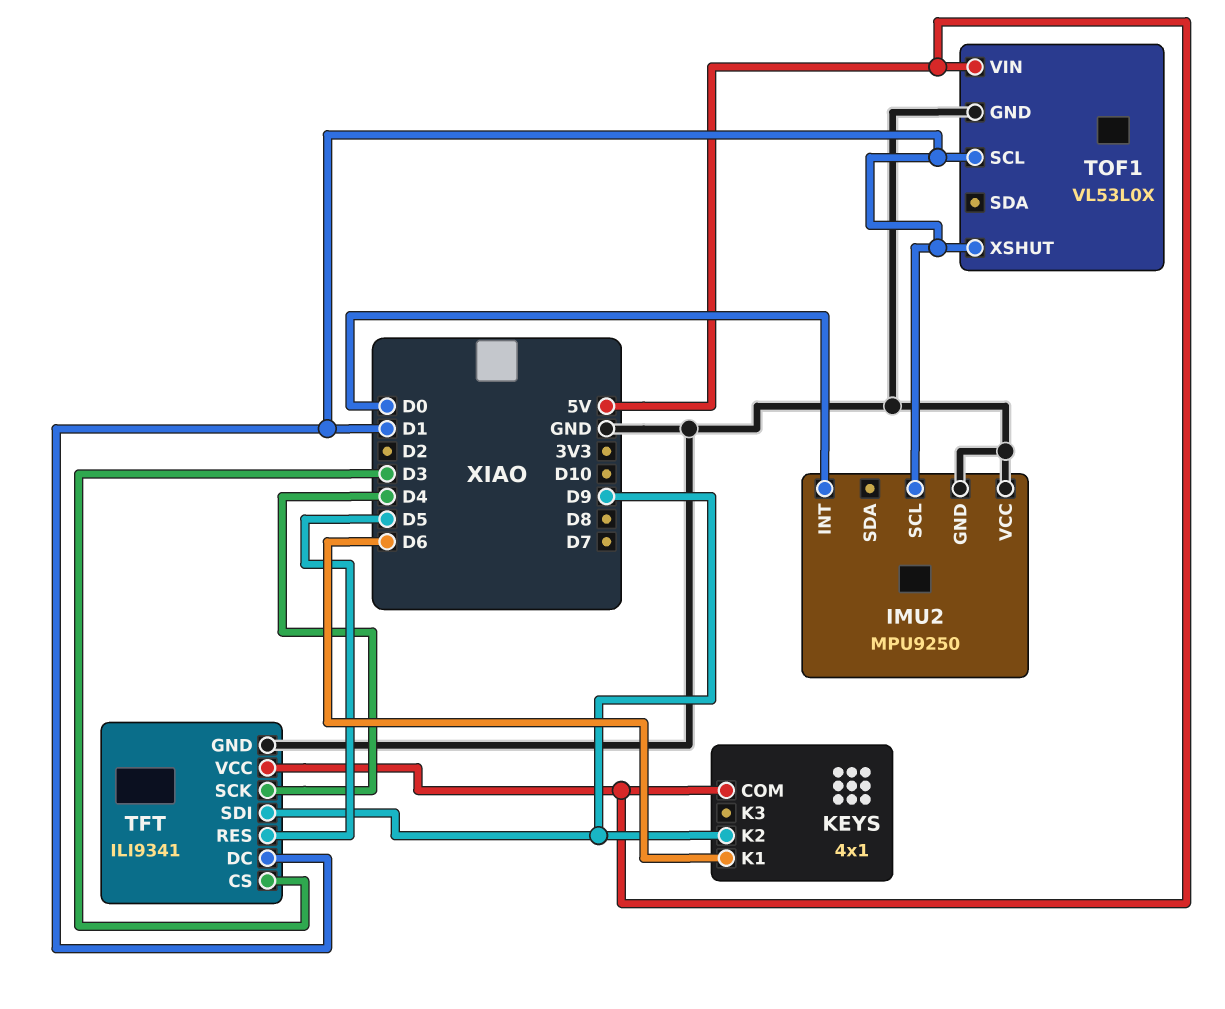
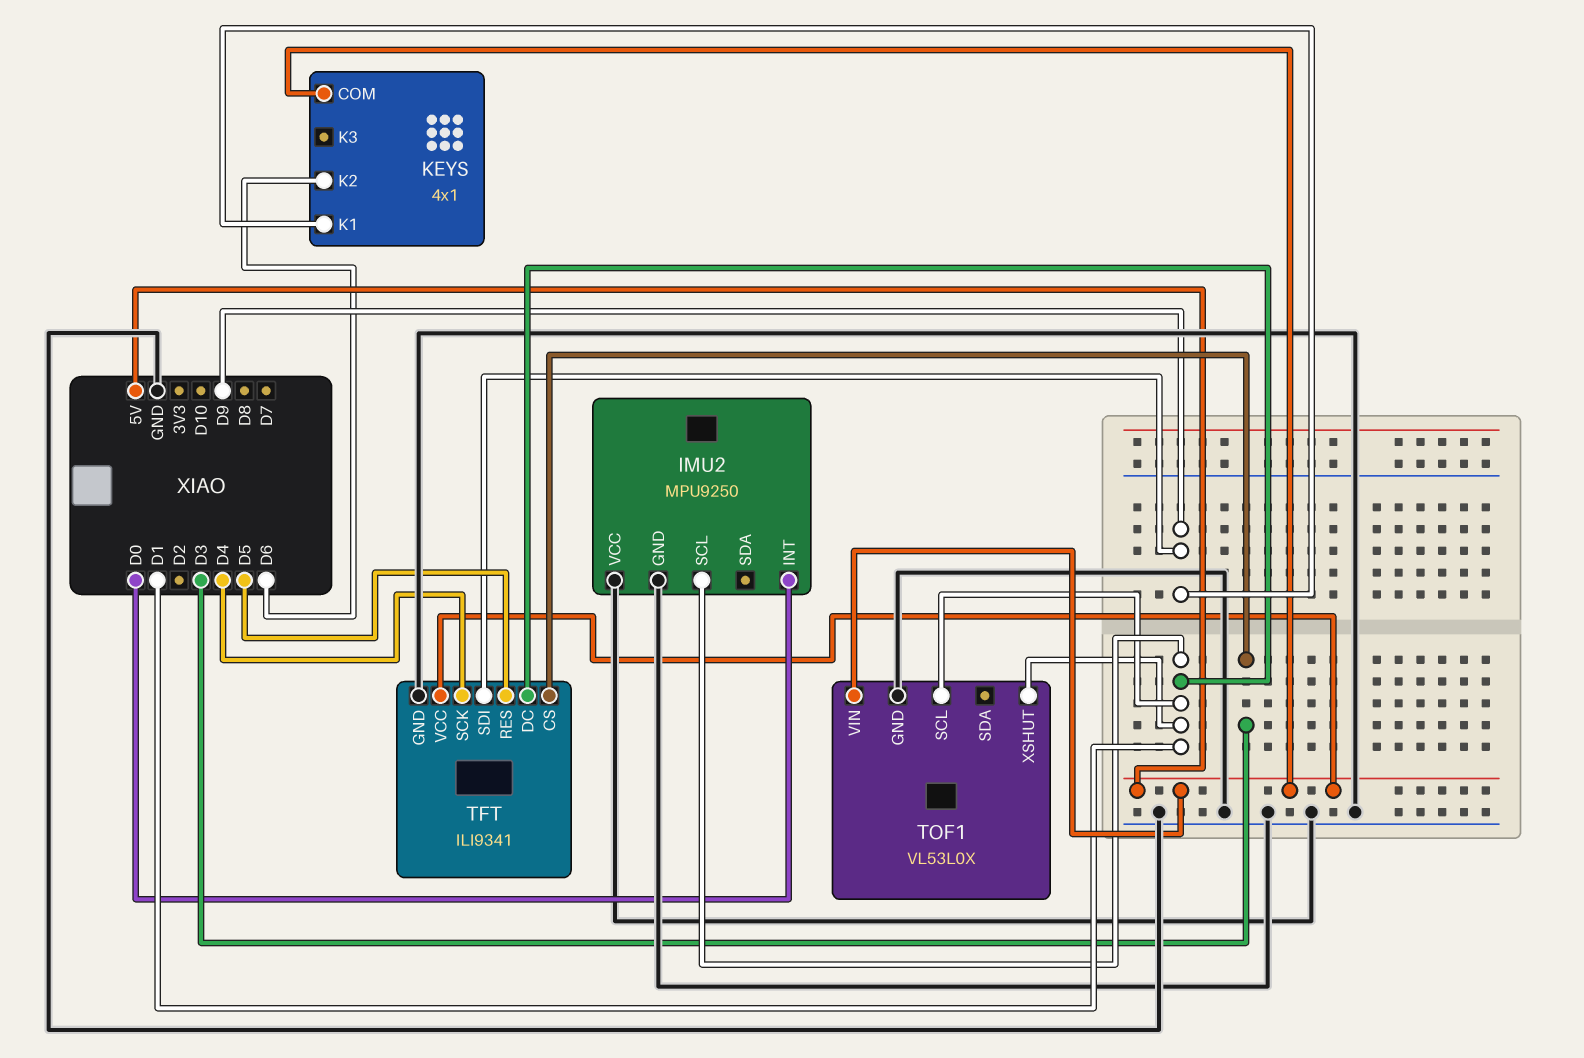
KEYS pin K1: D6 -> D9
KEYS pin K2: D9 -> D6

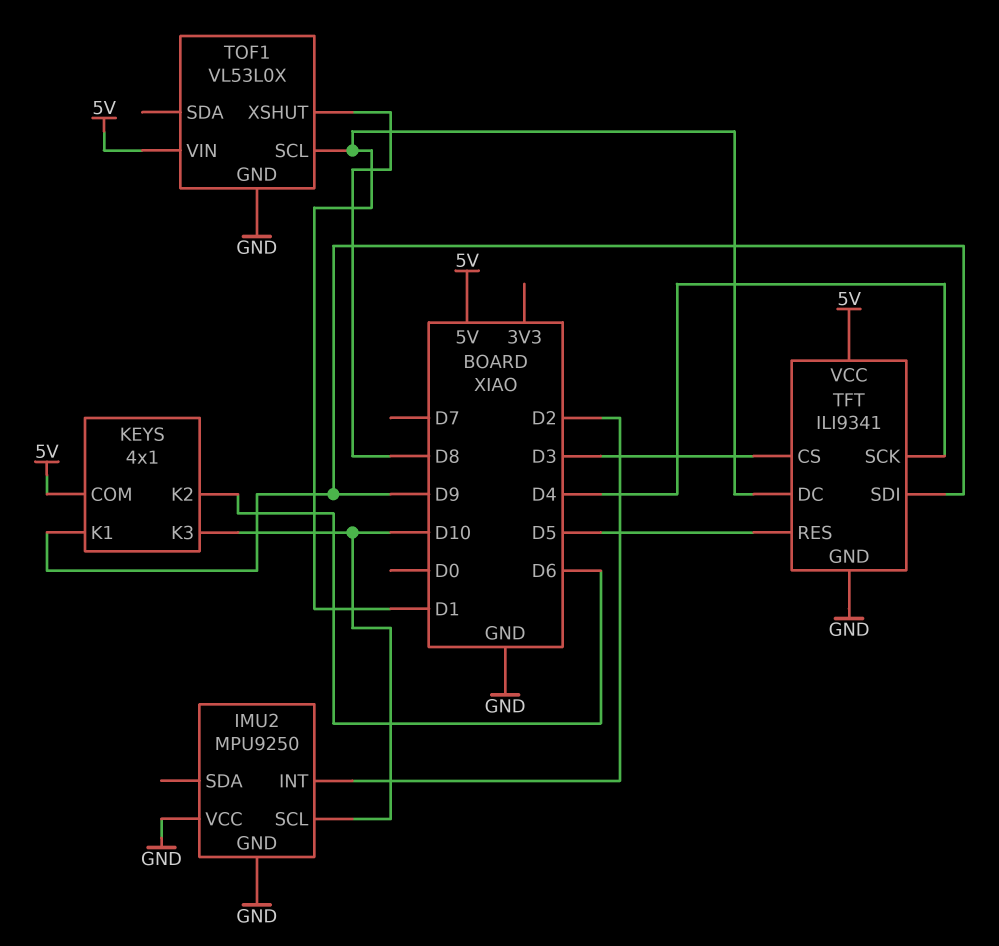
IMU2 pin INT: D0 -> D2
IMU2 pin SCL: D1 -> D10
KEYS pin K3: none -> D10
TOF1 pin XSHUT: D1 -> D8

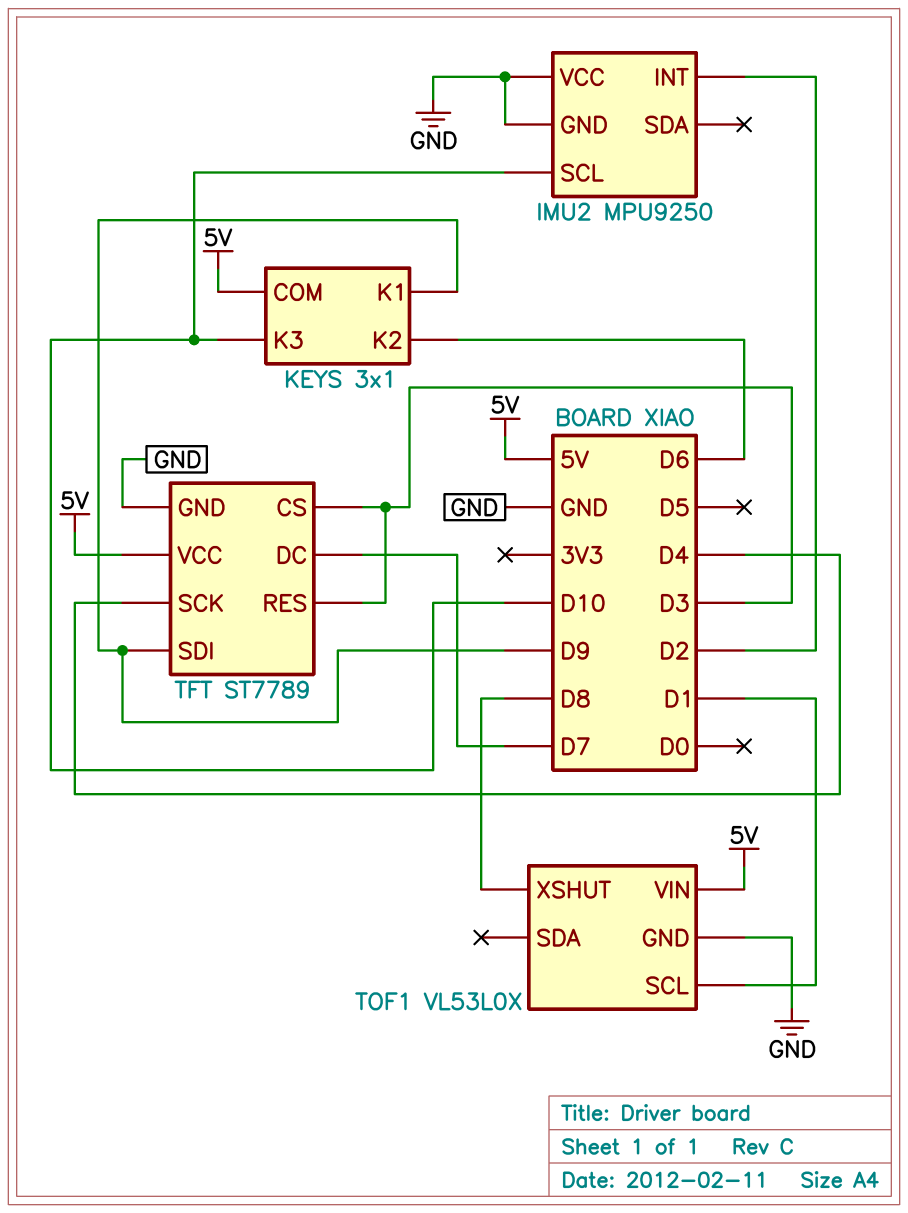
KEYS: 4x1 -> 3x1
TFT: ILI9341 -> ST7789
TFT pin DC: D1 -> D7
TFT pin RES: D5 -> D3

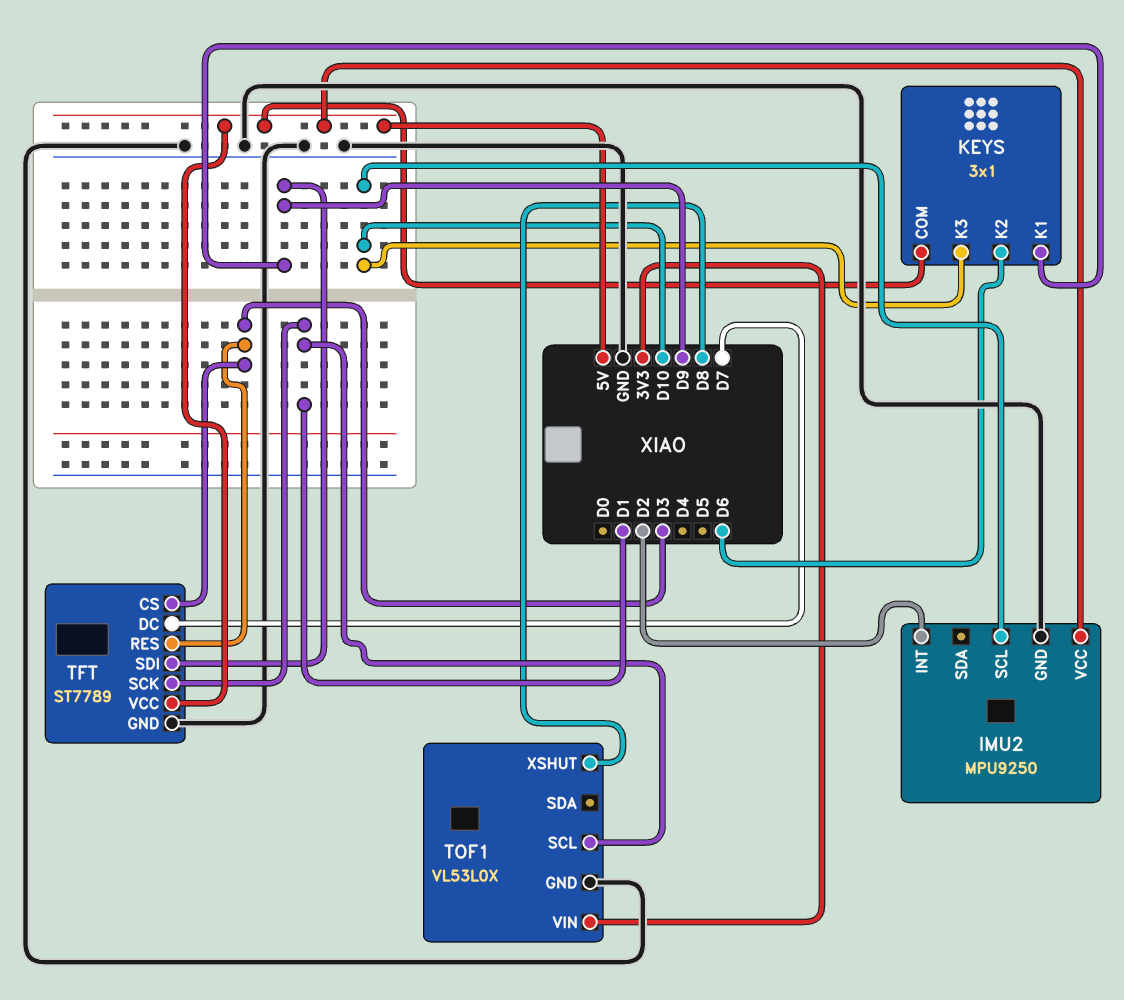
IMU2 pin VCC: GND -> 5V
TFT pin SCK: D4 -> D1
TOF1 pin VIN: 5V -> 3V3

